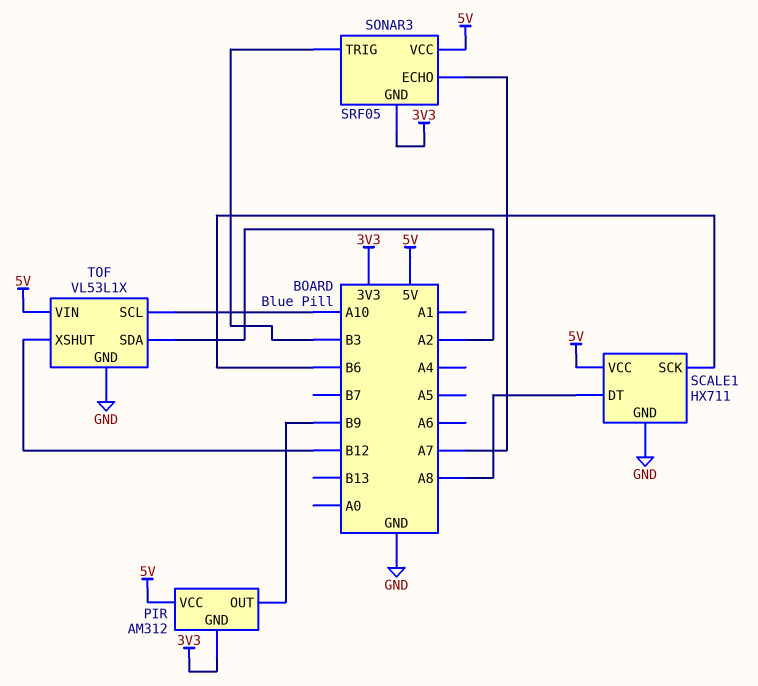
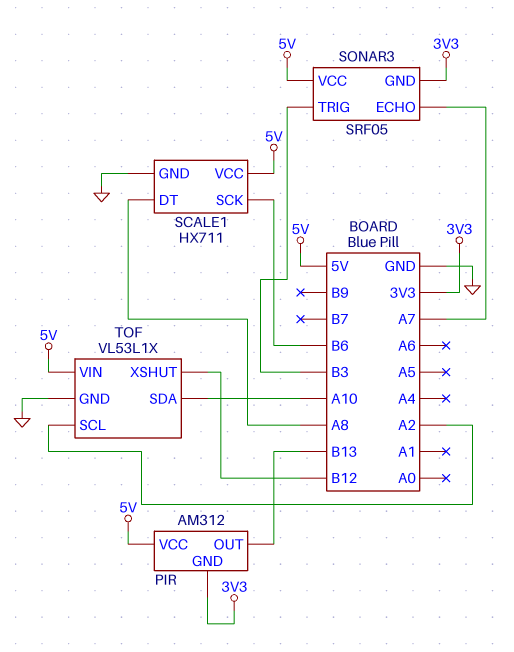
PIR pin OUT: B9 -> B13
TOF pin SCL: A10 -> A2
TOF pin SDA: A2 -> A10

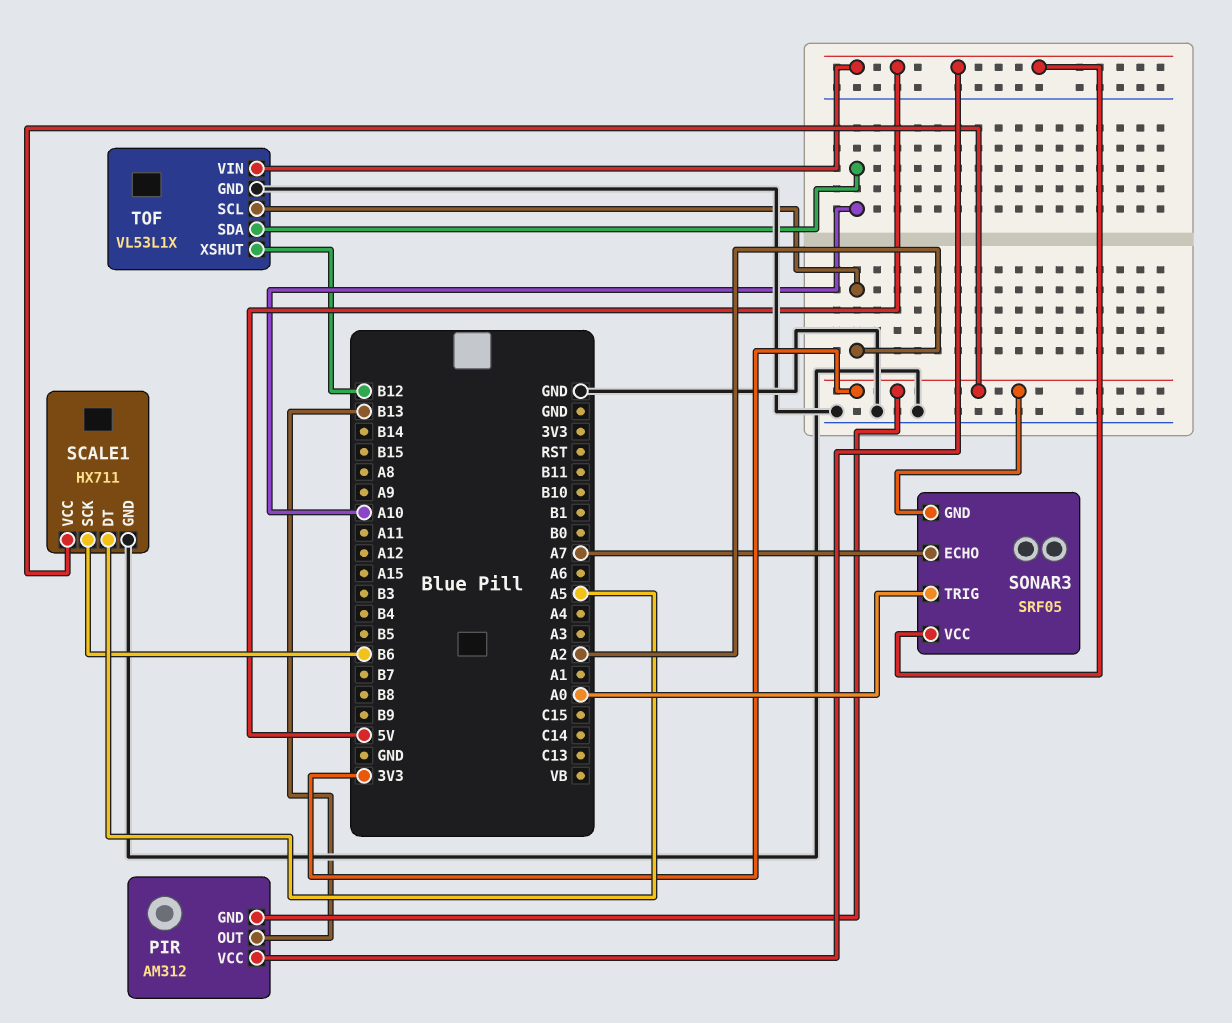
SCALE1 pin DT: A8 -> A5
SCALE1 pin VCC: 5V -> 3V3
SONAR3 pin TRIG: B3 -> A0

